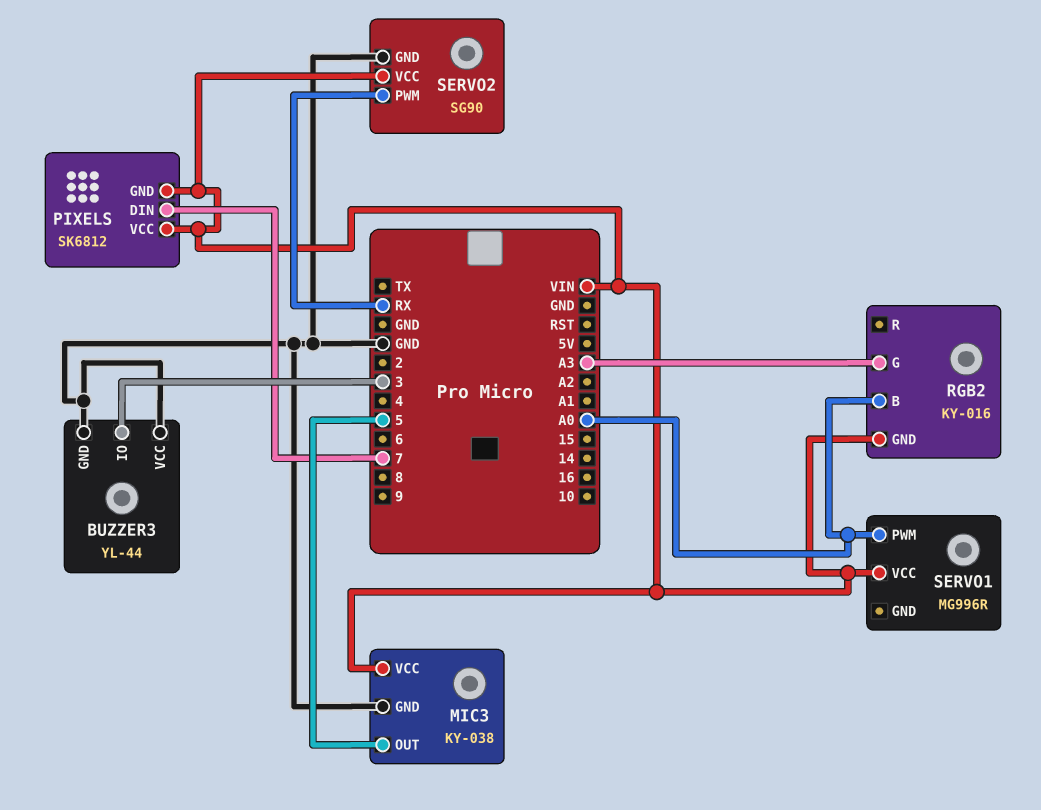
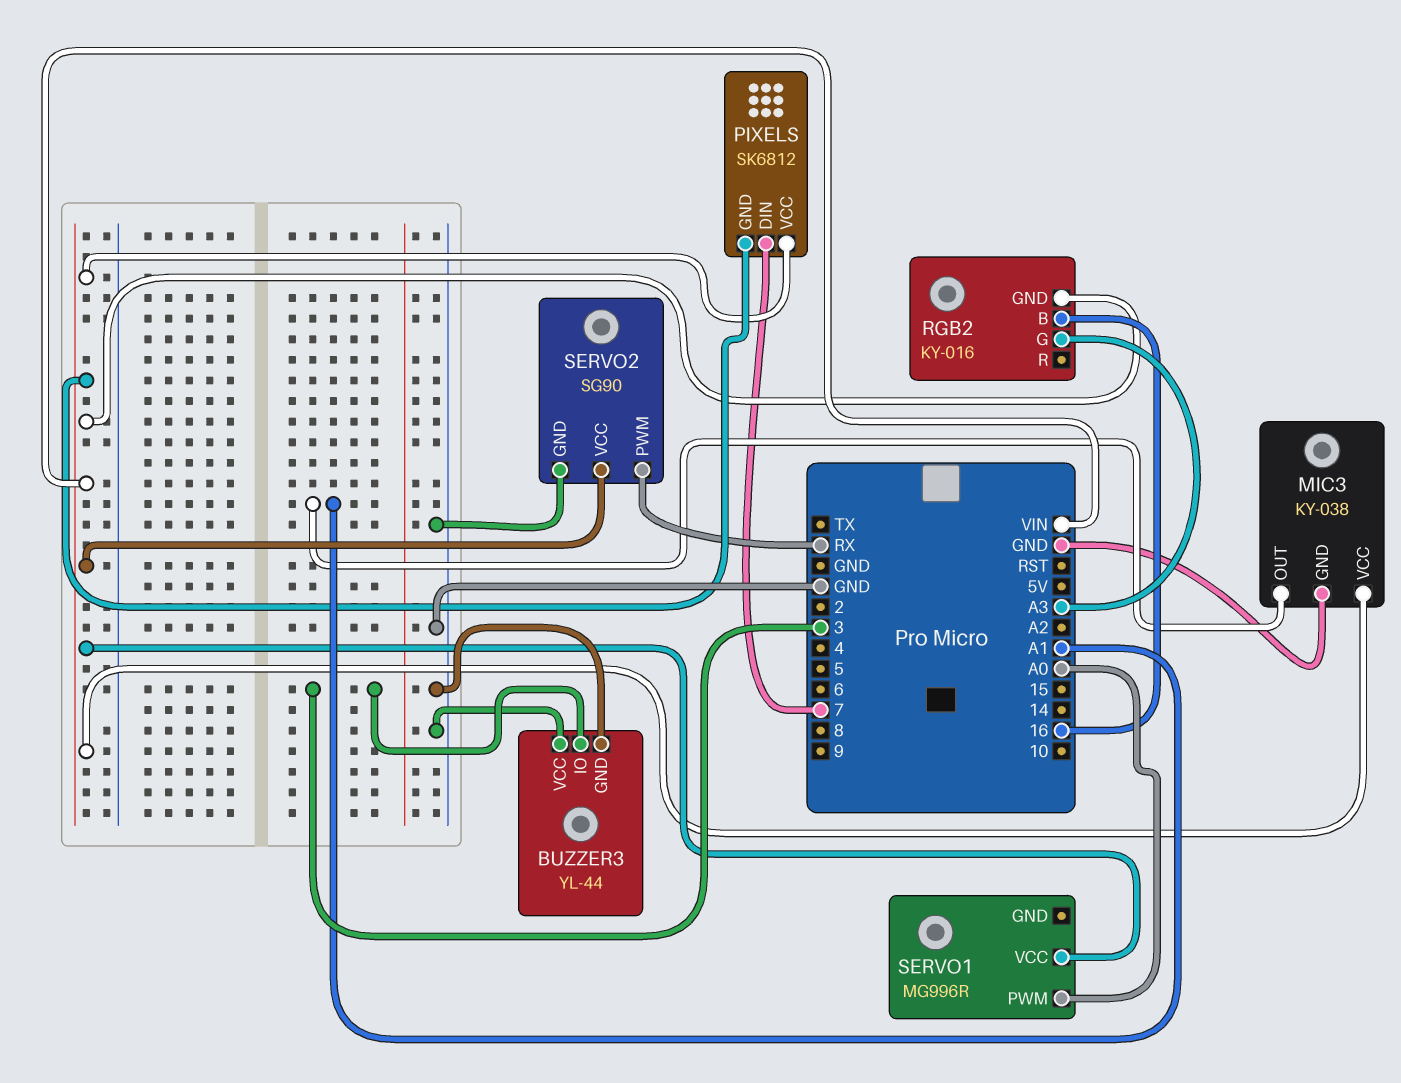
MIC3 pin OUT: 5 -> A1
RGB2 pin B: A0 -> 16

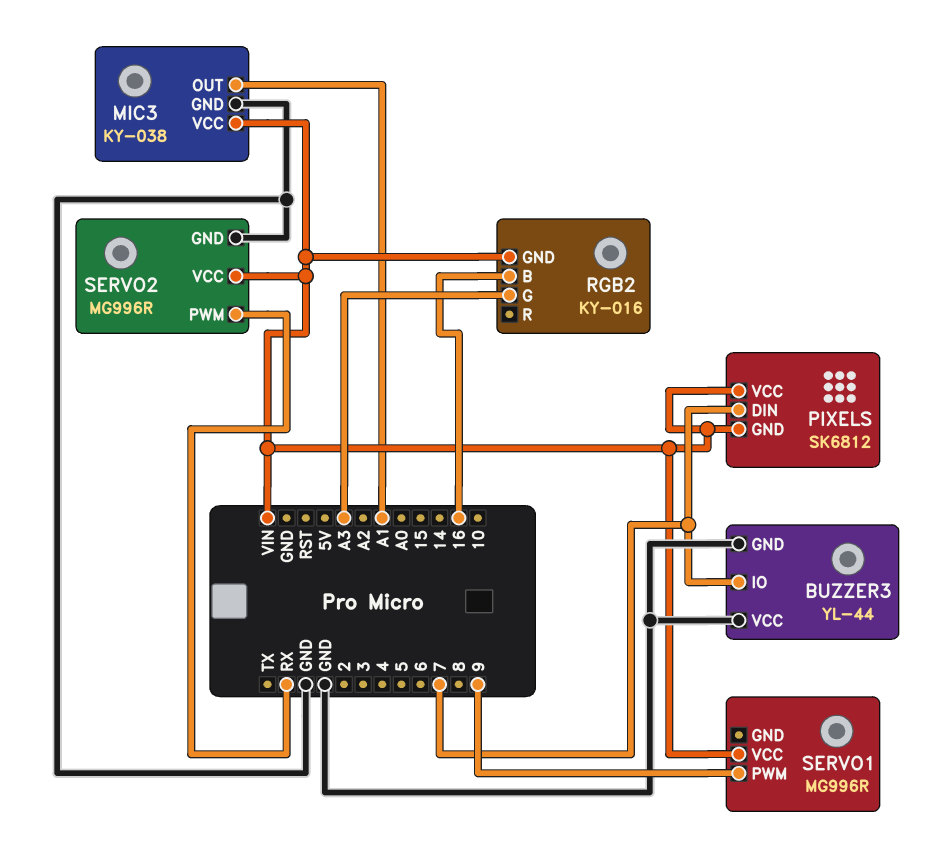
BUZZER3 pin IO: 3 -> 7
SERVO1 pin PWM: A0 -> 9
SERVO2: SG90 -> MG996R

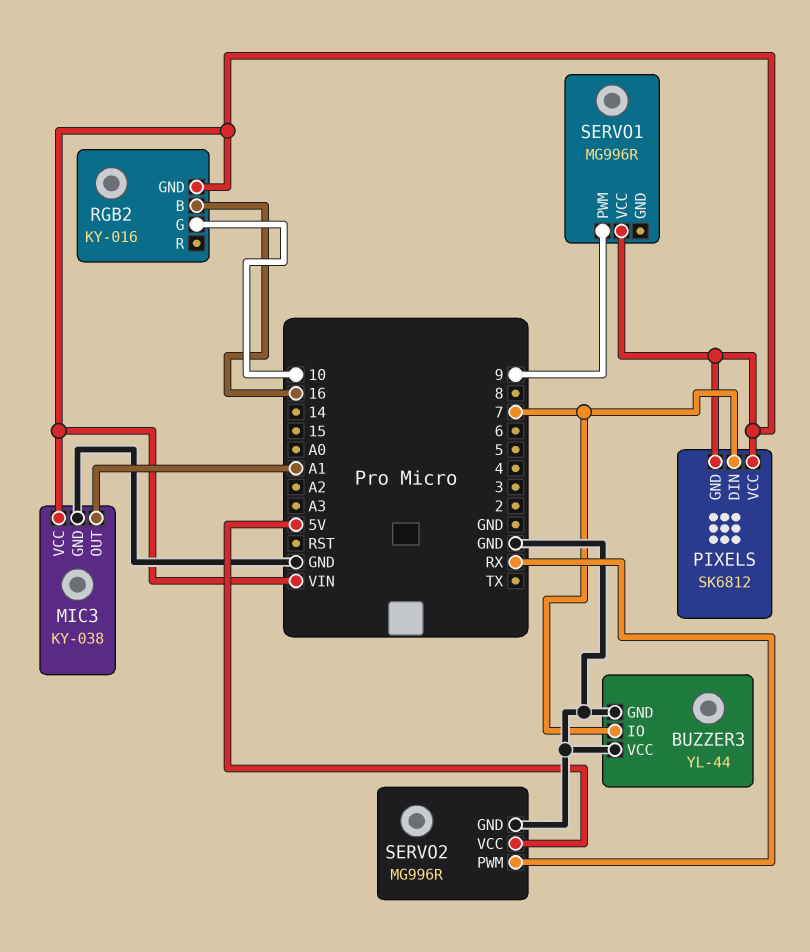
RGB2 pin G: A3 -> 10
SERVO2 pin VCC: VIN -> 5V

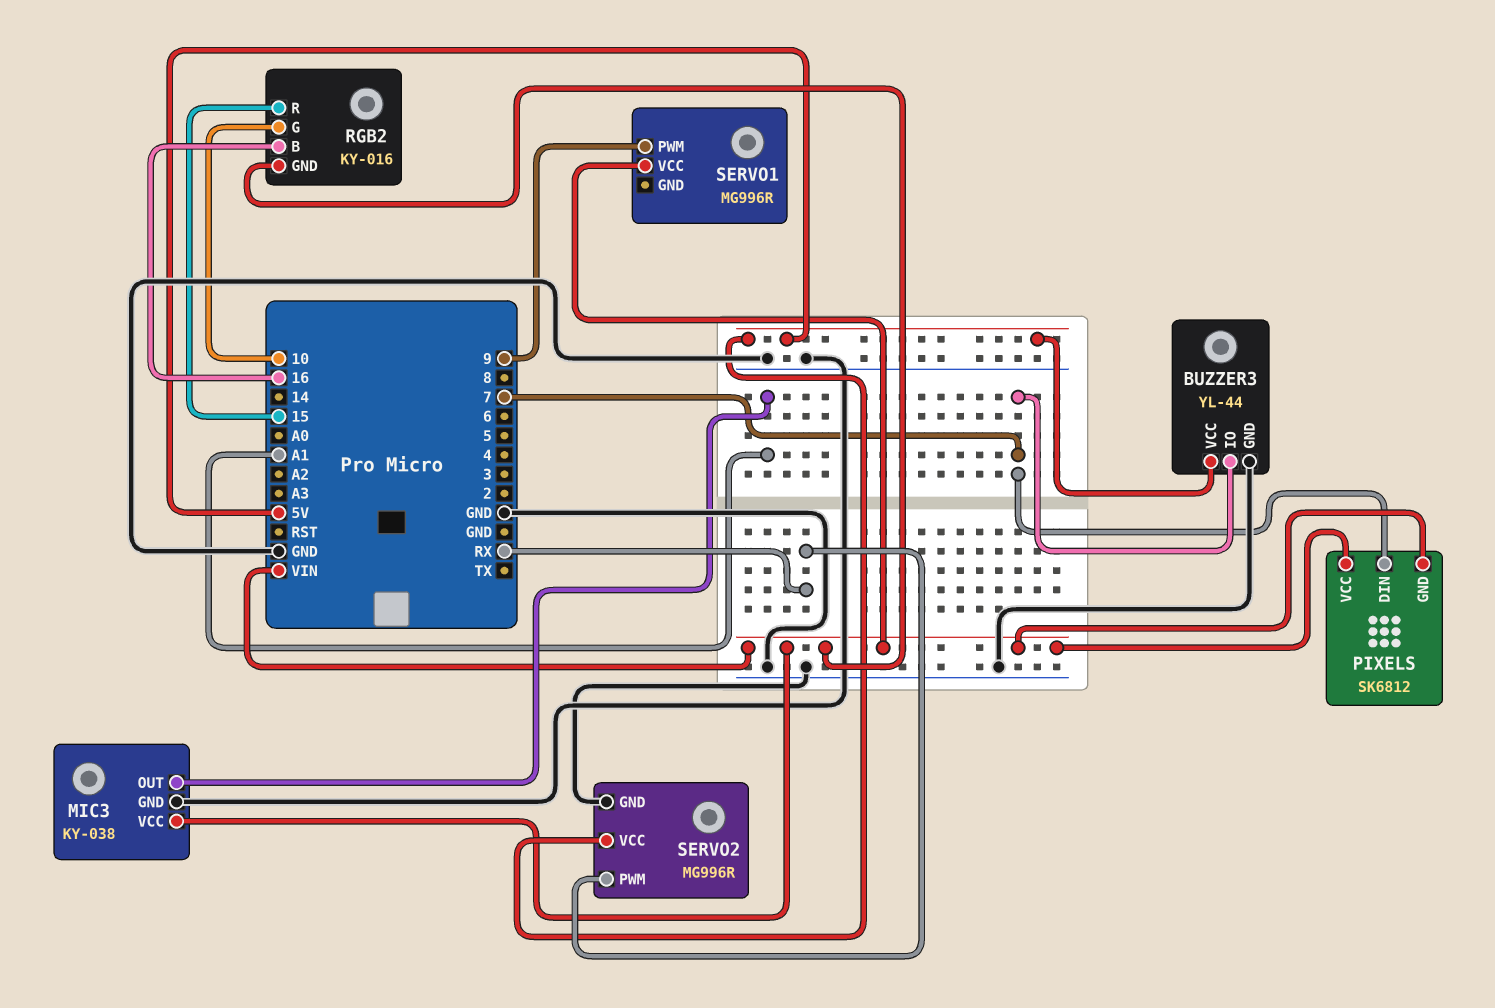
BUZZER3 pin VCC: GND -> 5V
RGB2 pin R: none -> 15

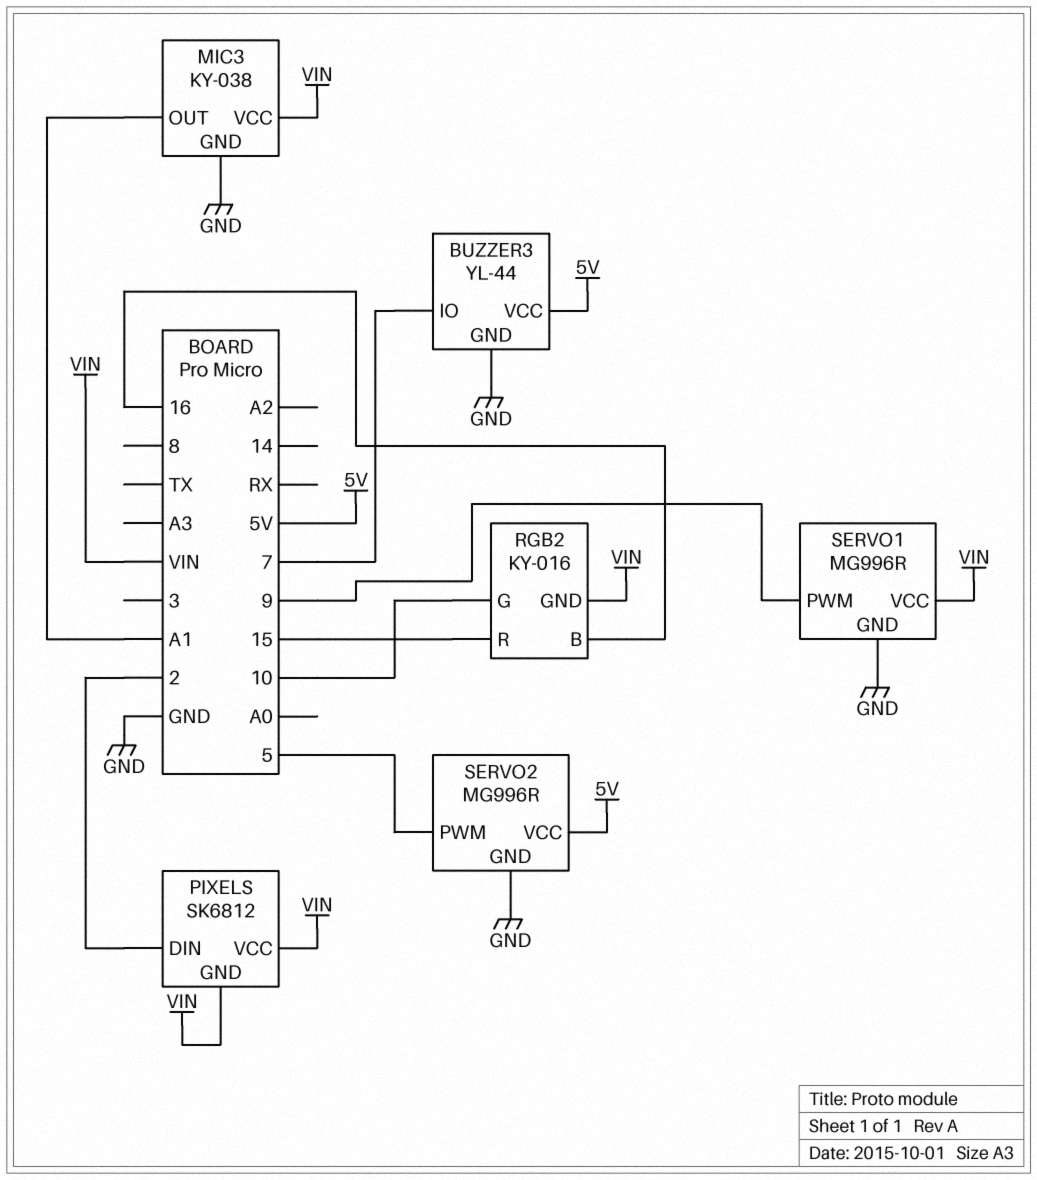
PIXELS pin DIN: 7 -> 2
SERVO1 pin GND: none -> GND
SERVO2 pin PWM: RX -> 5

